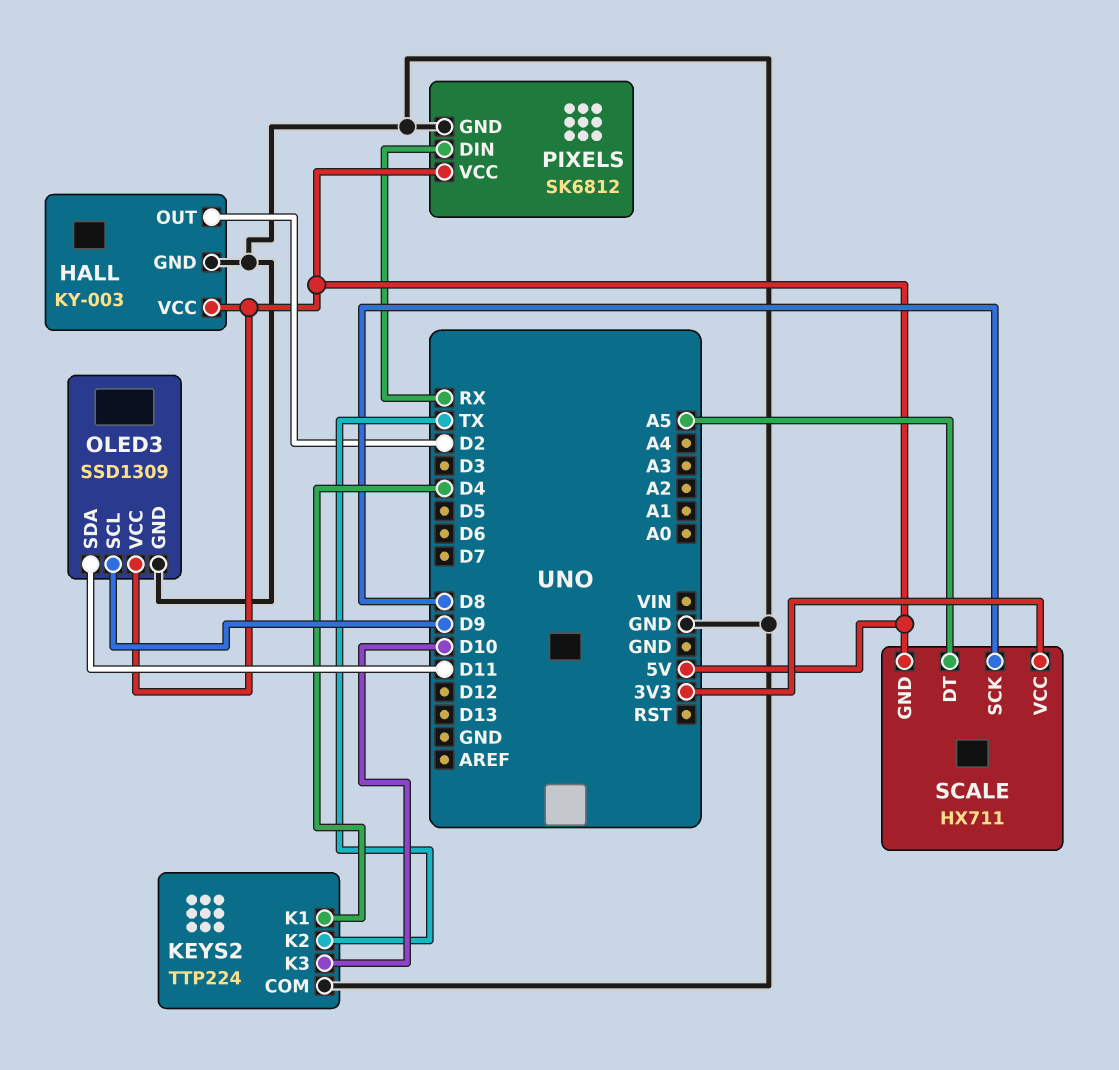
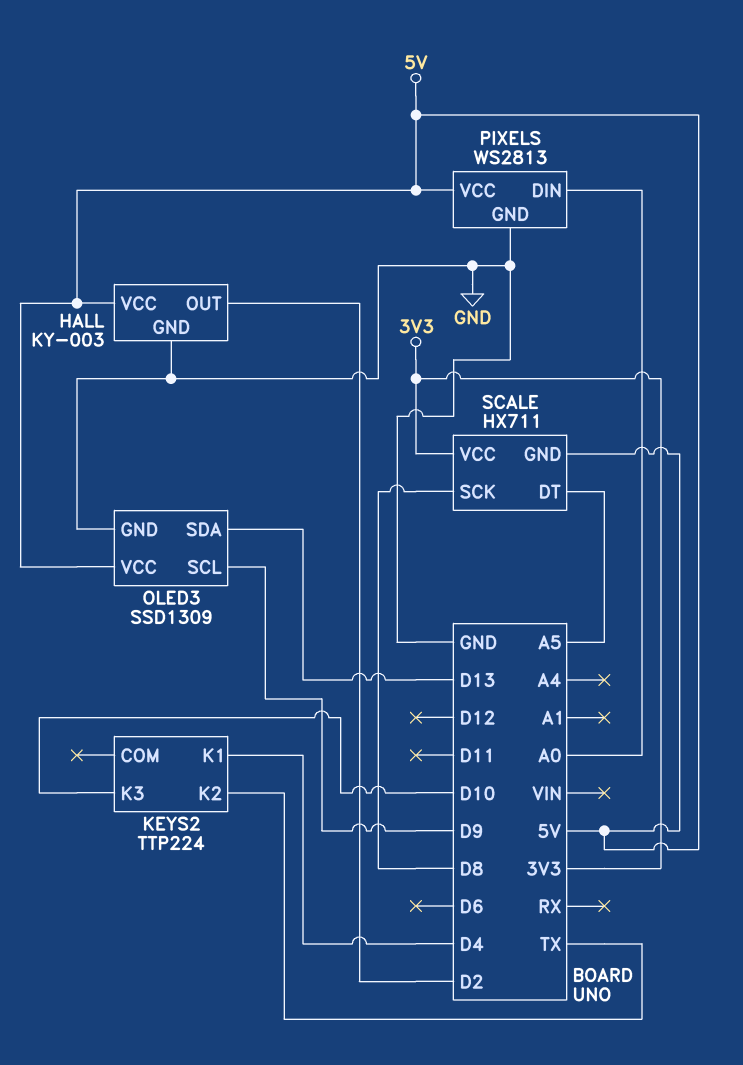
KEYS2 pin COM: GND -> none
OLED3 pin SDA: D11 -> D13
PIXELS: SK6812 -> WS2813
PIXELS pin DIN: RX -> A0

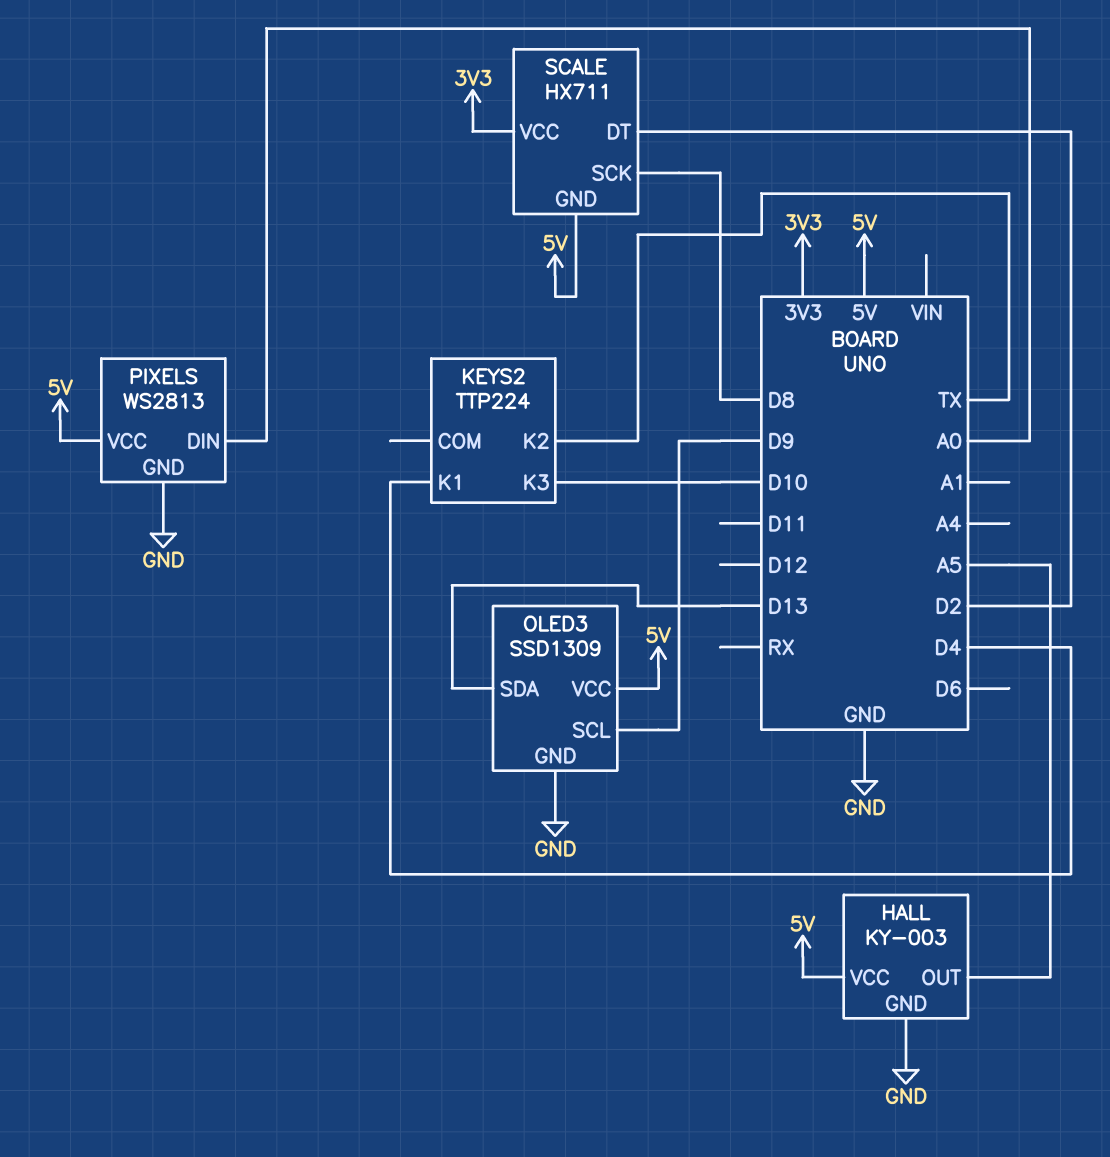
HALL pin OUT: D2 -> A5
SCALE pin DT: A5 -> D2

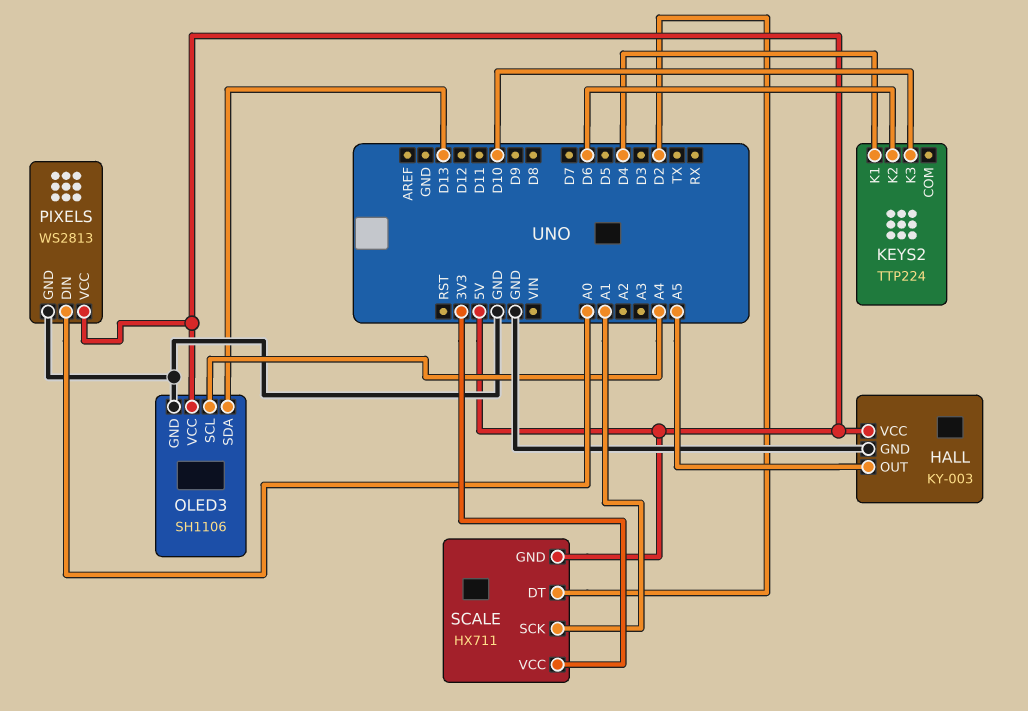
KEYS2 pin K2: TX -> D6
OLED3: SSD1309 -> SH1106
OLED3 pin SCL: D9 -> A4
SCALE pin SCK: D8 -> A1

